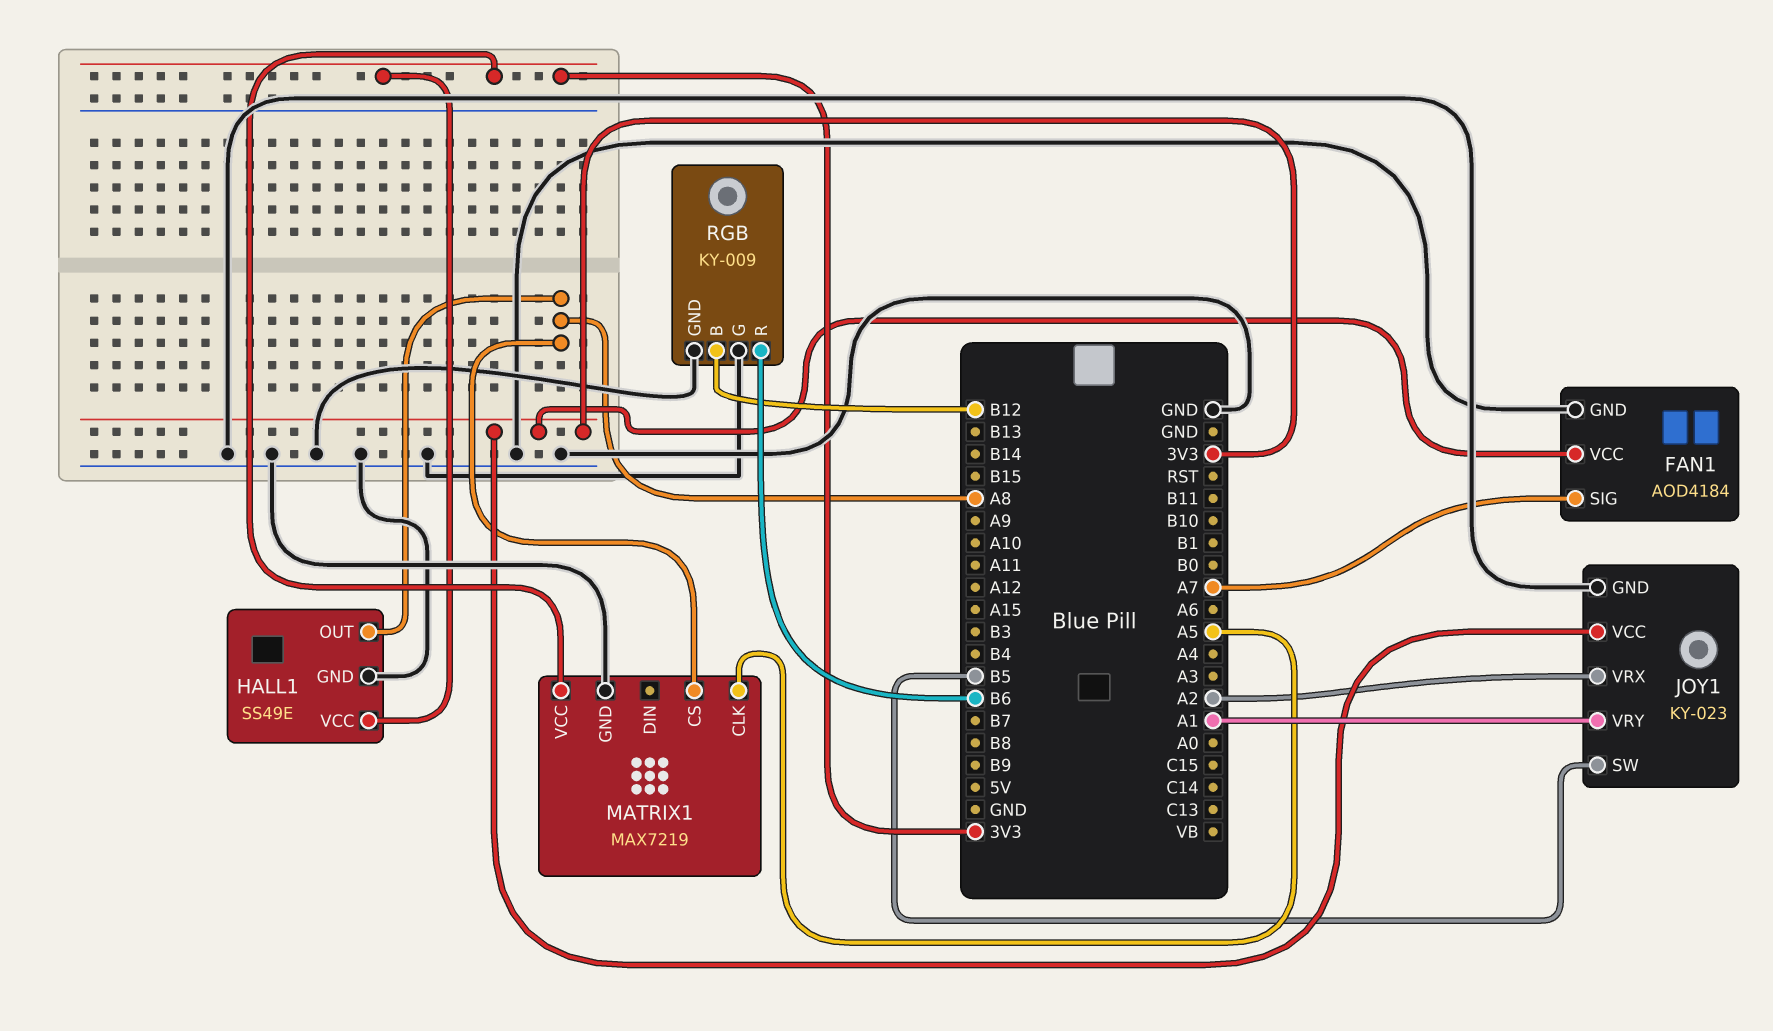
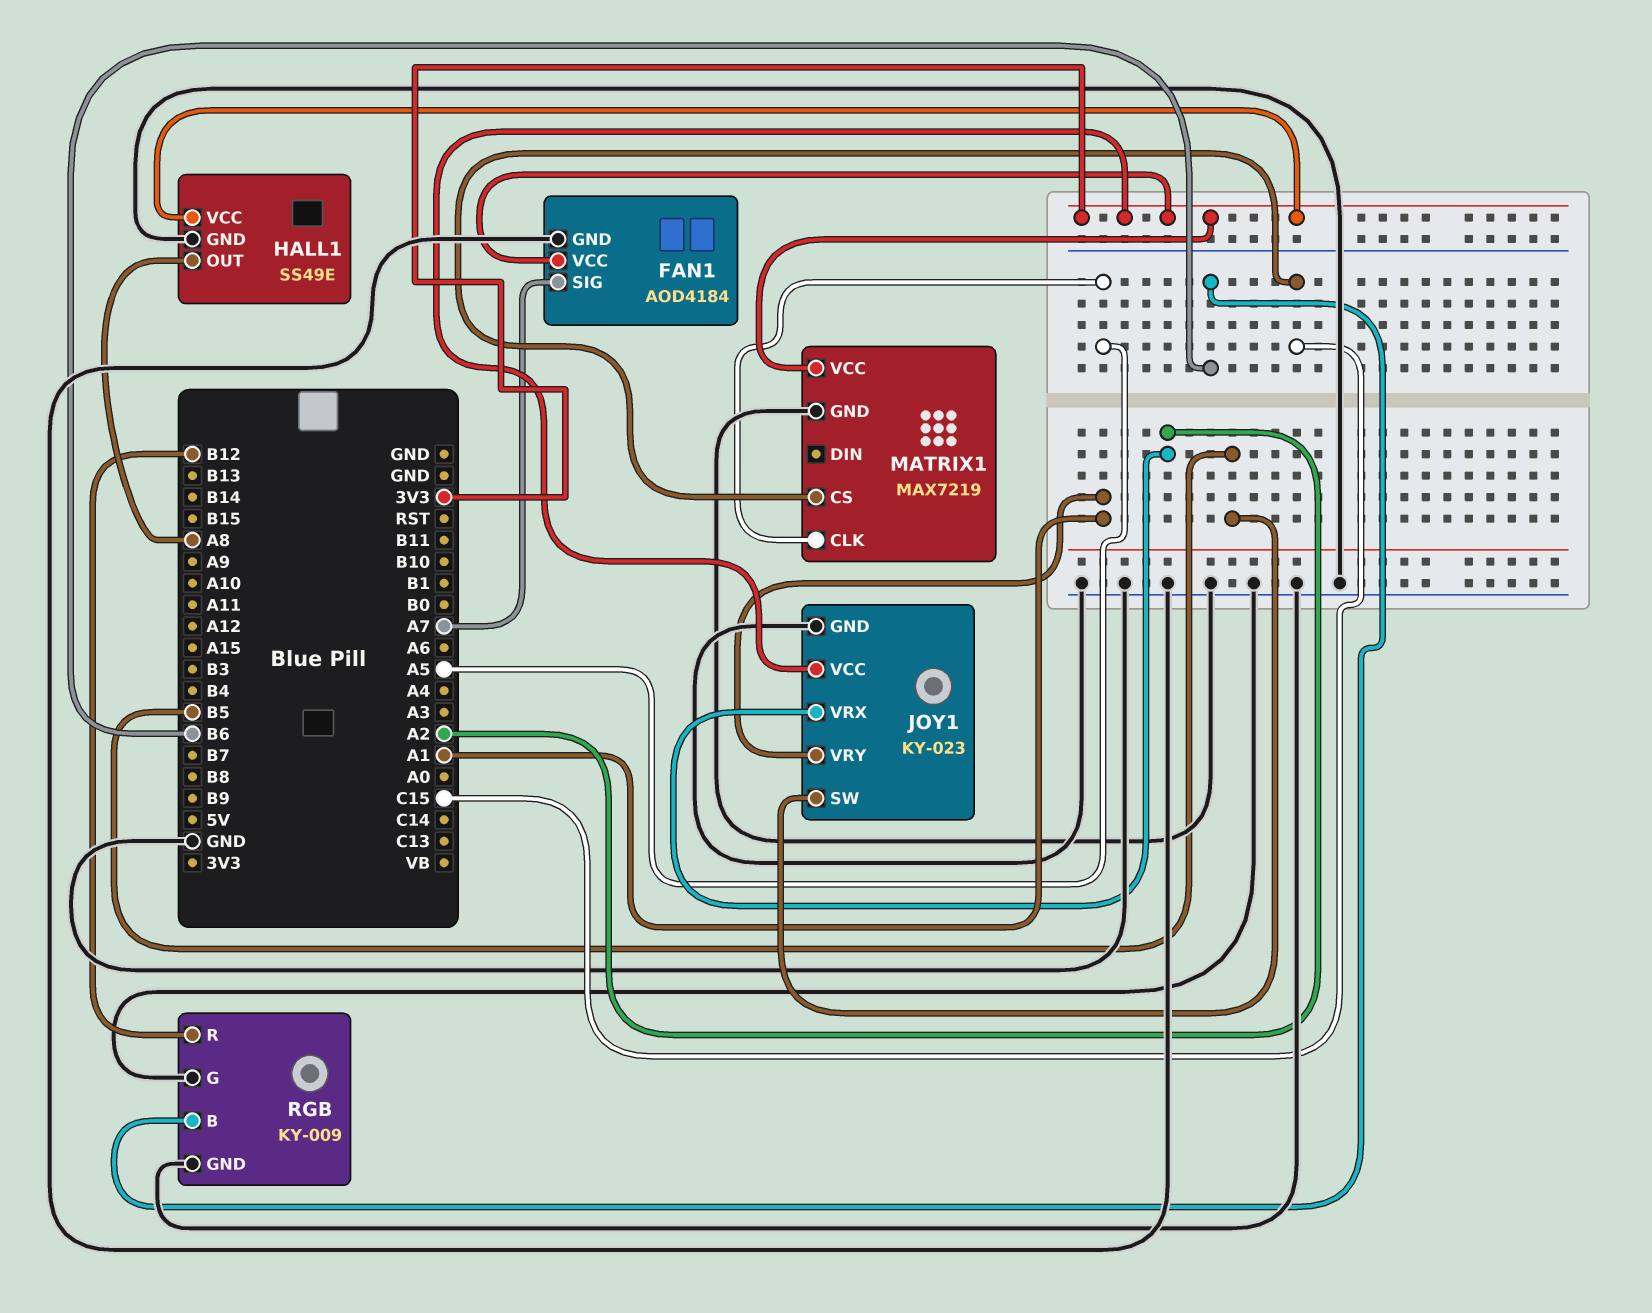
MATRIX1 pin CS: A8 -> C15
RGB pin B: B12 -> B6
RGB pin R: B6 -> B12

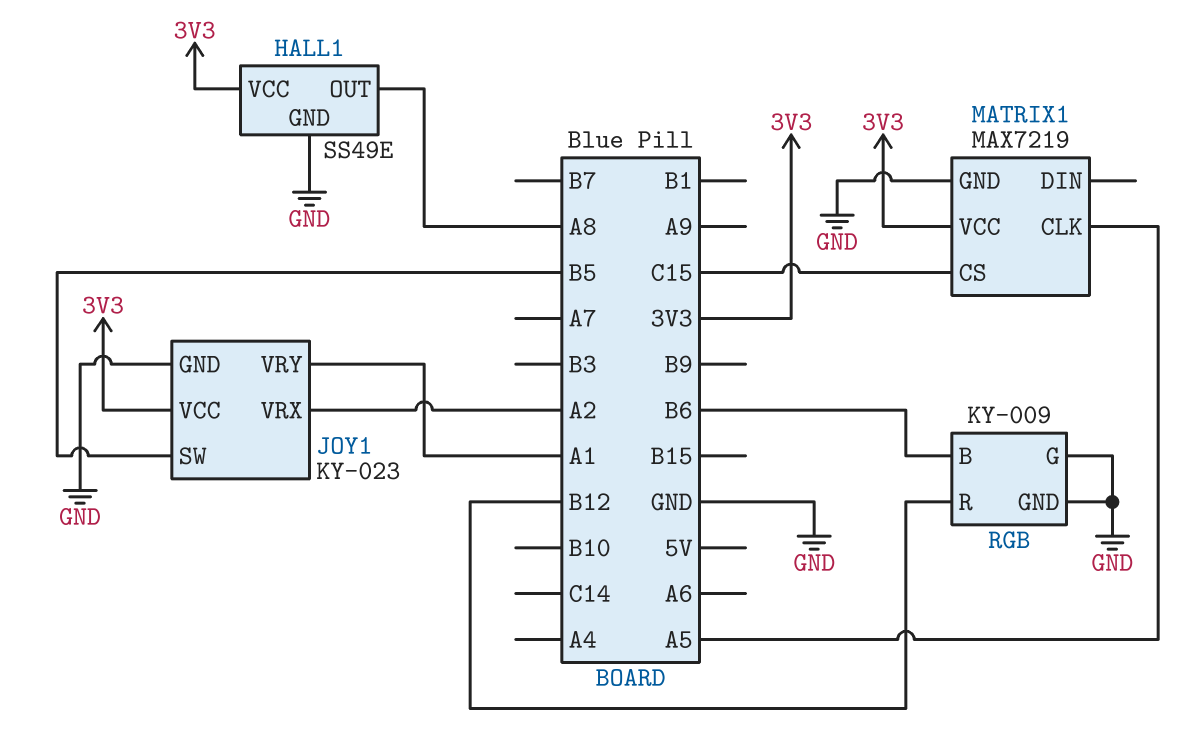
FAN1: AOD4184 -> none
FAN1 pin GND: GND -> none
FAN1 pin SIG: A7 -> none
FAN1 pin VCC: 3V3 -> none

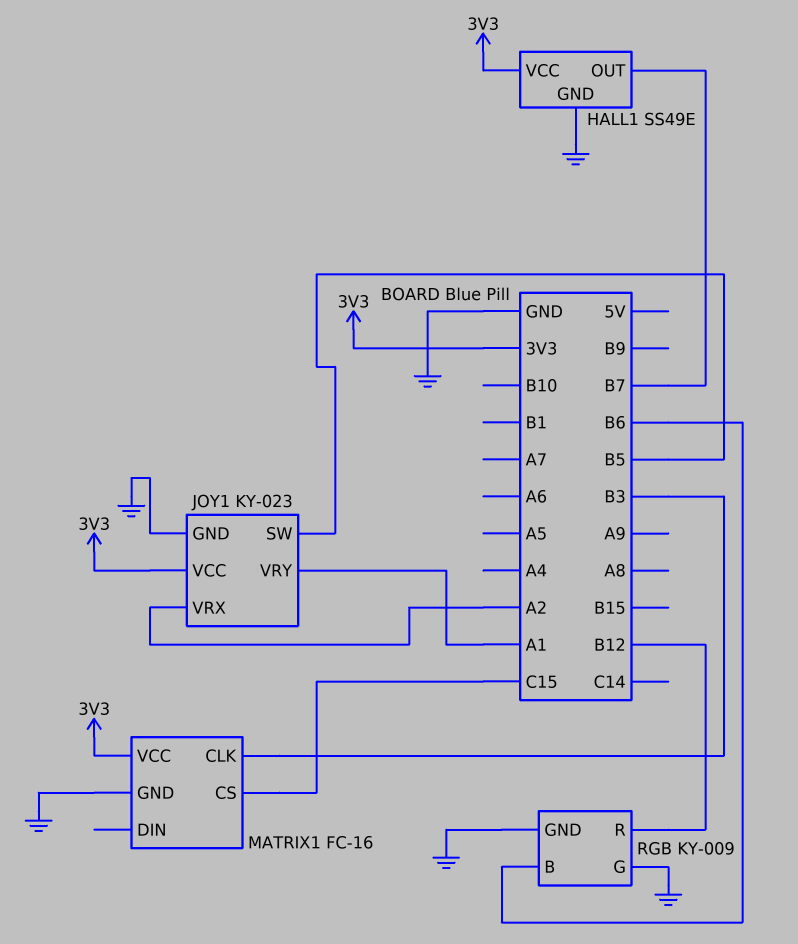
HALL1 pin OUT: A8 -> B7
MATRIX1: MAX7219 -> FC-16
MATRIX1 pin CLK: A5 -> B3

